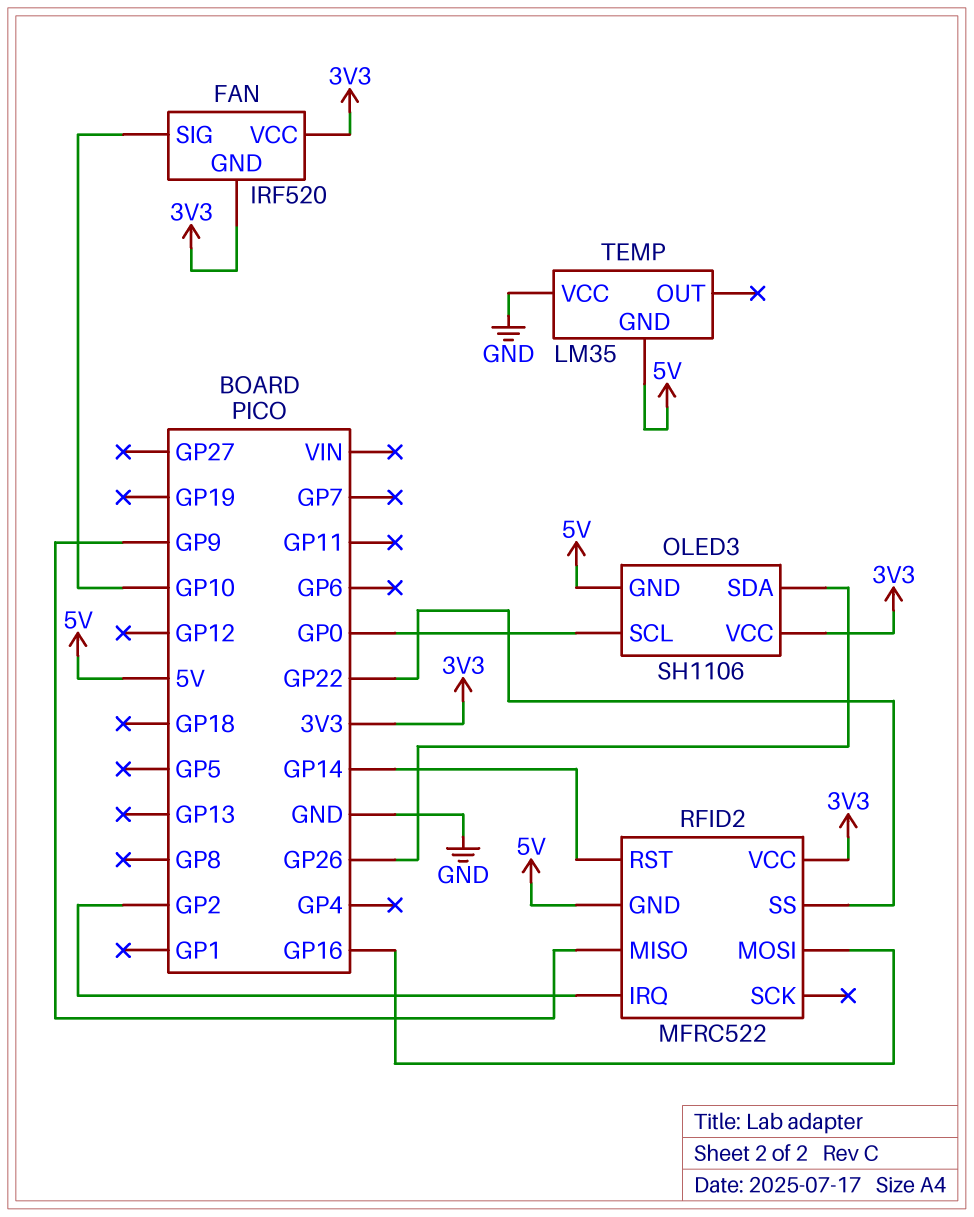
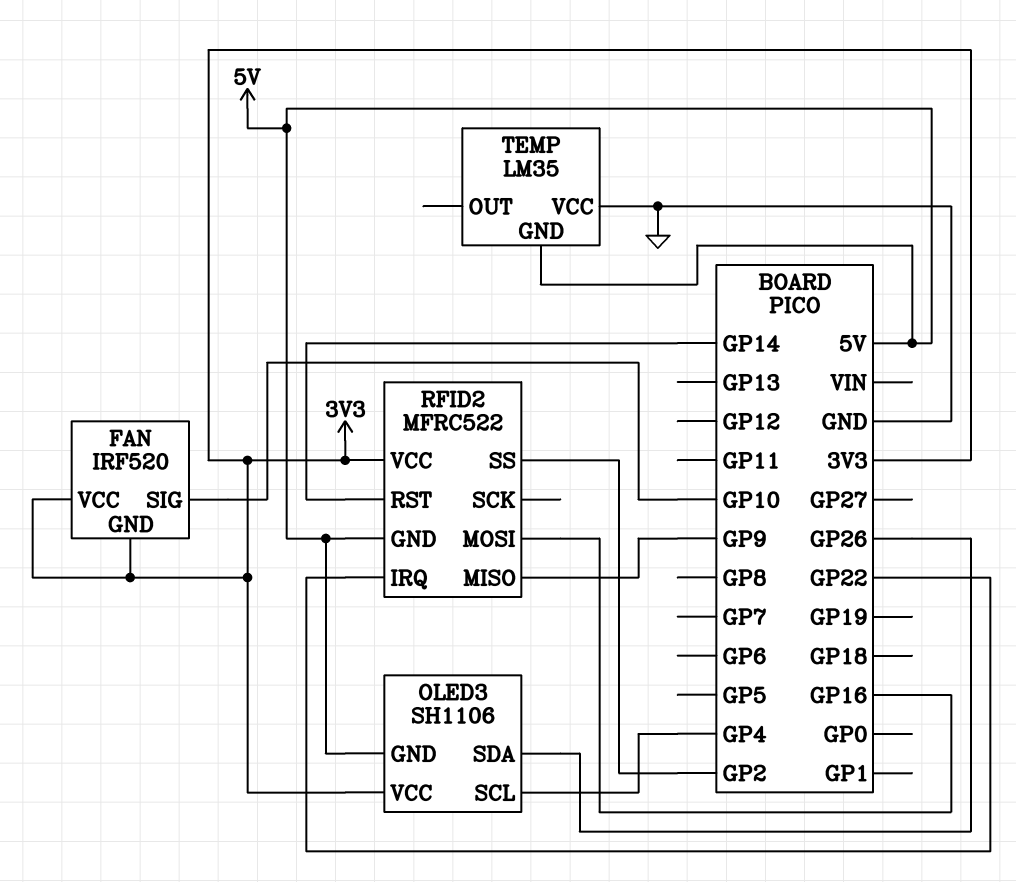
OLED3 pin SCL: GP0 -> GP4
RFID2 pin IRQ: GP2 -> GP22
RFID2 pin SS: GP22 -> GP2

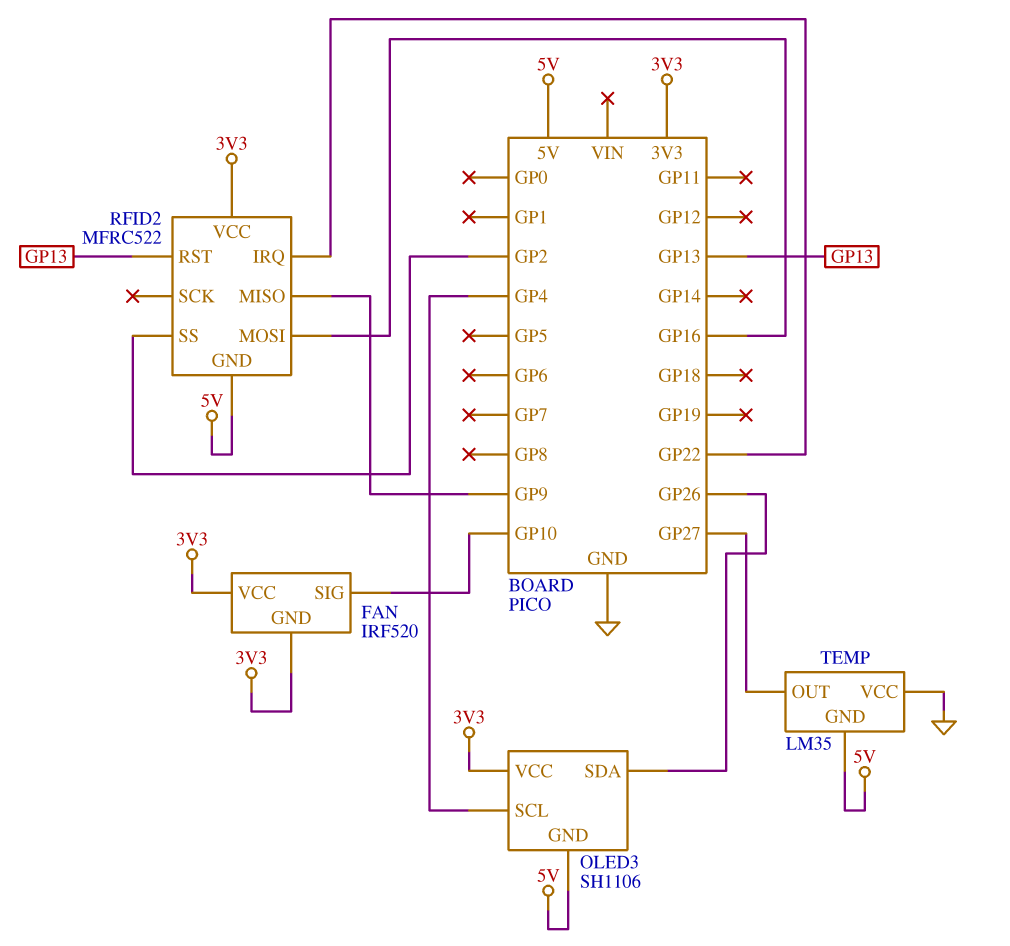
RFID2 pin RST: GP14 -> GP13
TEMP pin OUT: none -> GP27

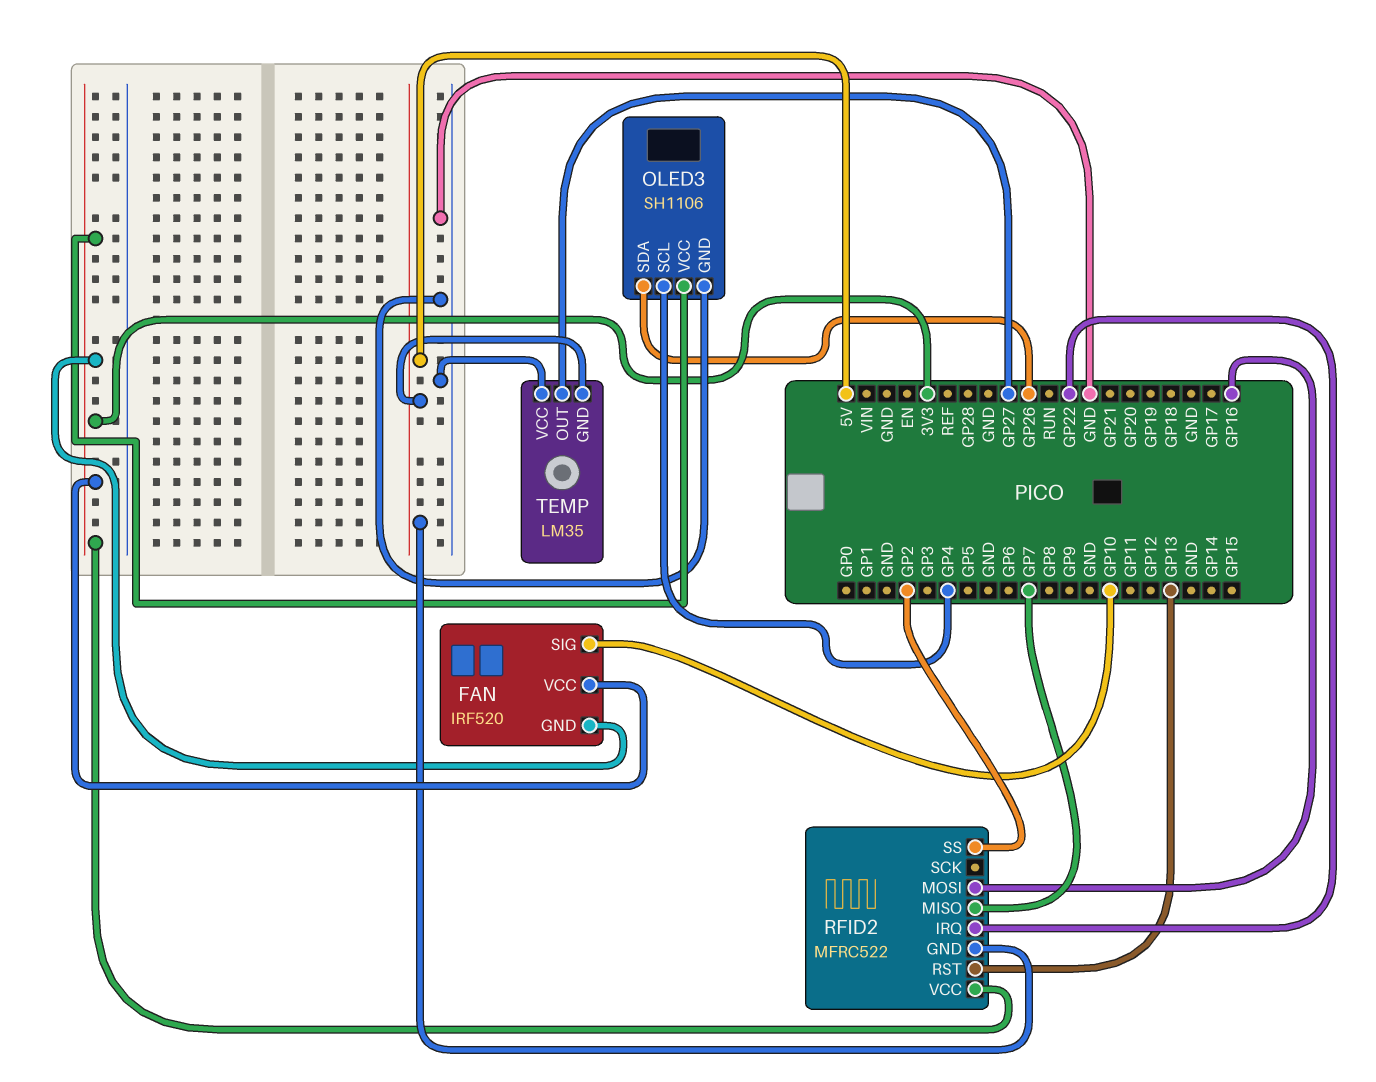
OLED3 pin GND: 5V -> GND
RFID2 pin MISO: GP9 -> GP7

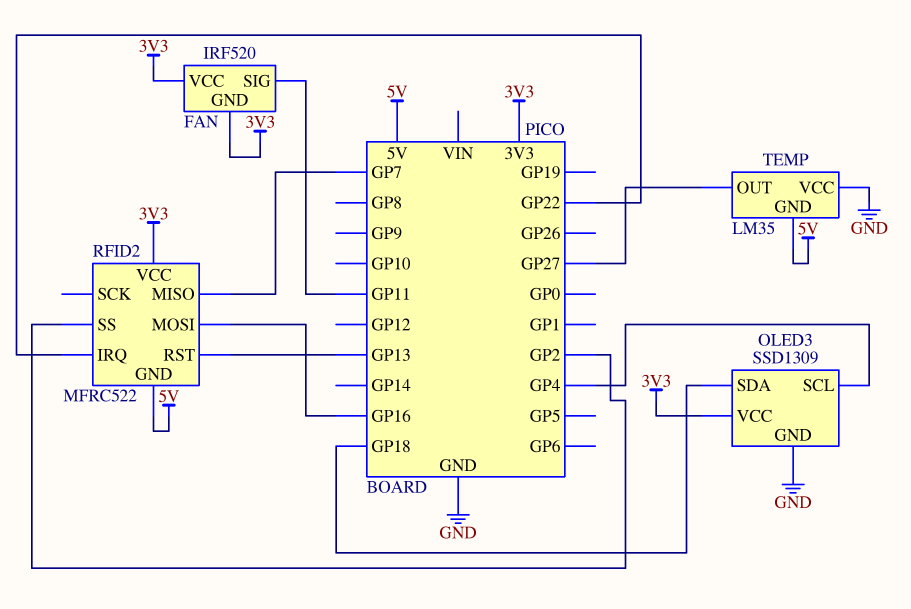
FAN pin SIG: GP10 -> GP11
OLED3: SH1106 -> SSD1309
OLED3 pin SDA: GP26 -> GP18

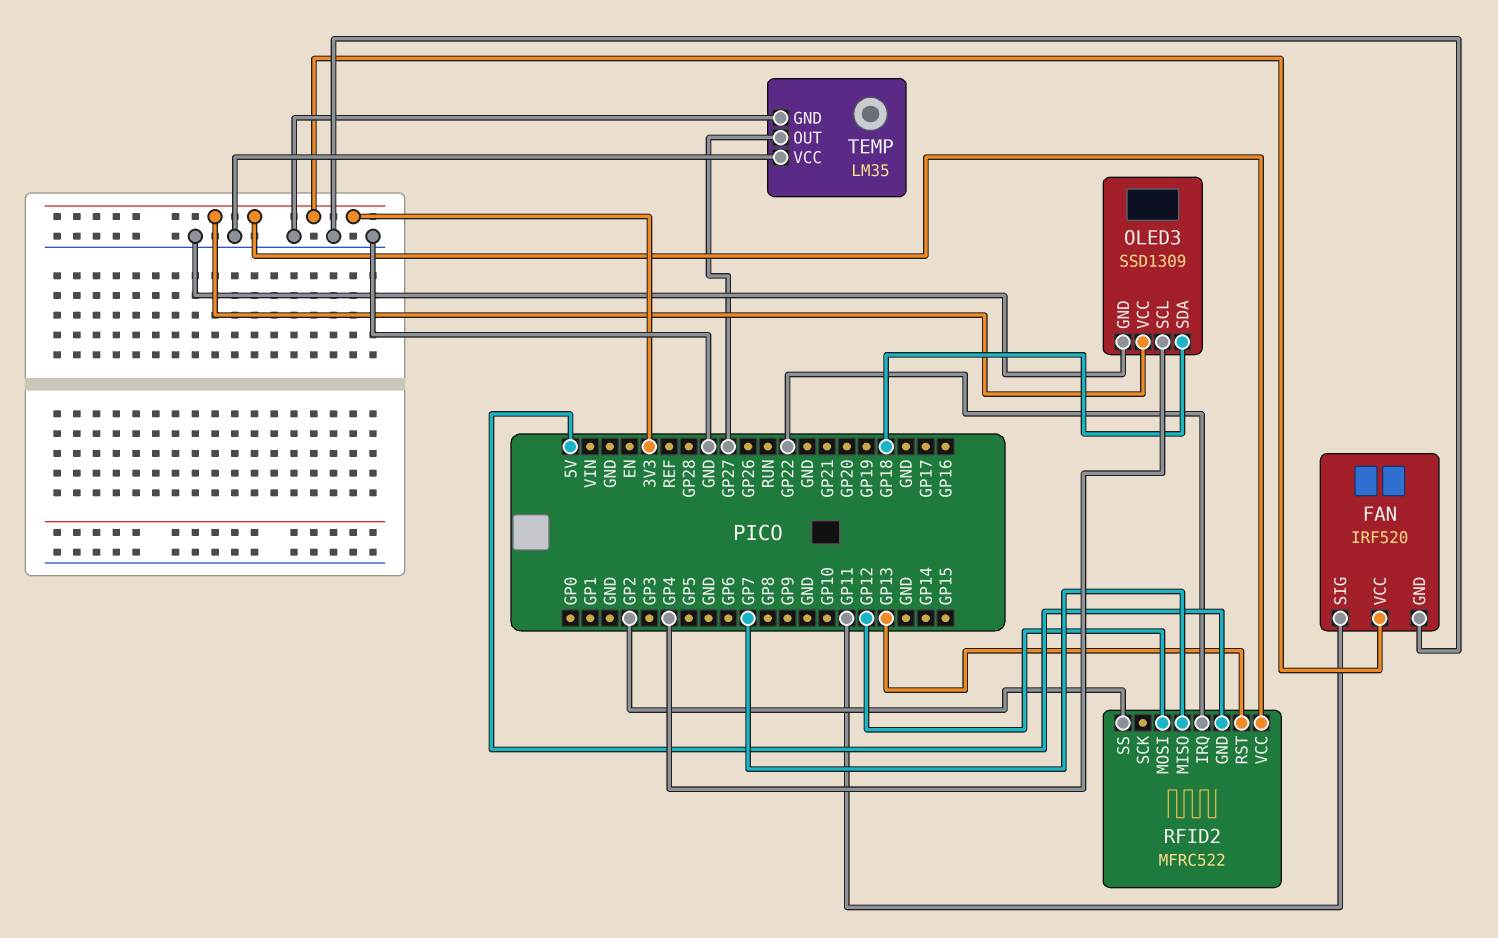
FAN pin GND: 3V3 -> GND
RFID2 pin MOSI: GP16 -> GP12
TEMP pin GND: 5V -> GND

